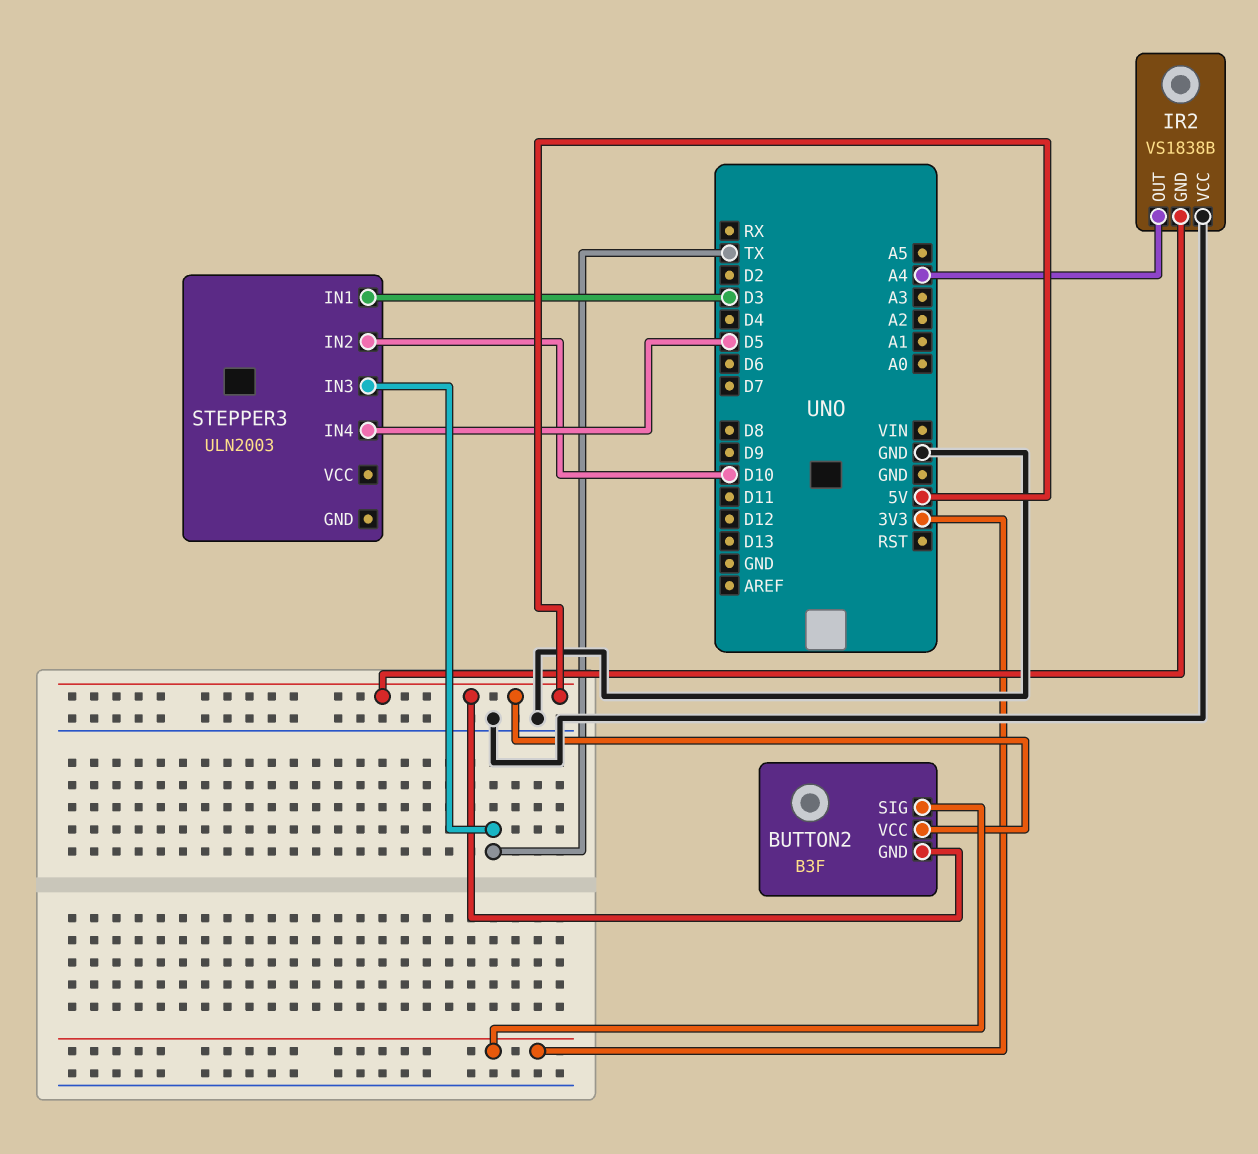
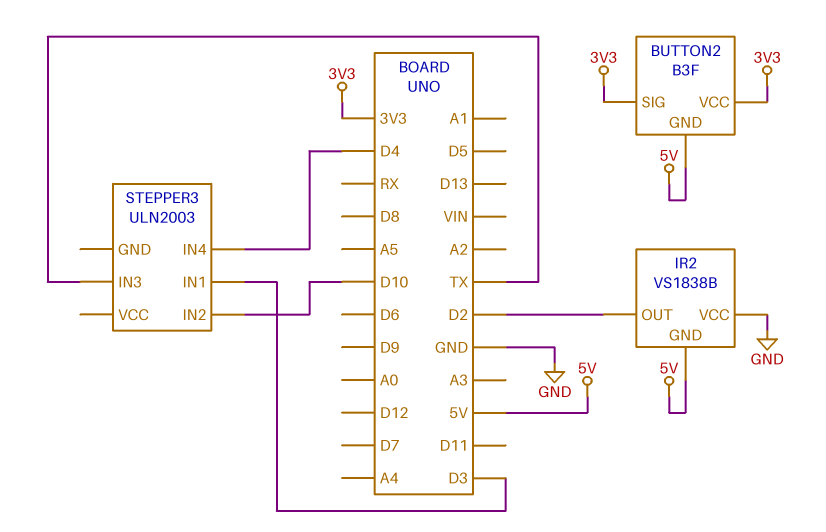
BUTTON2 pin VCC: 5V -> 3V3
IR2 pin OUT: A4 -> D2
STEPPER3 pin IN4: D5 -> D4

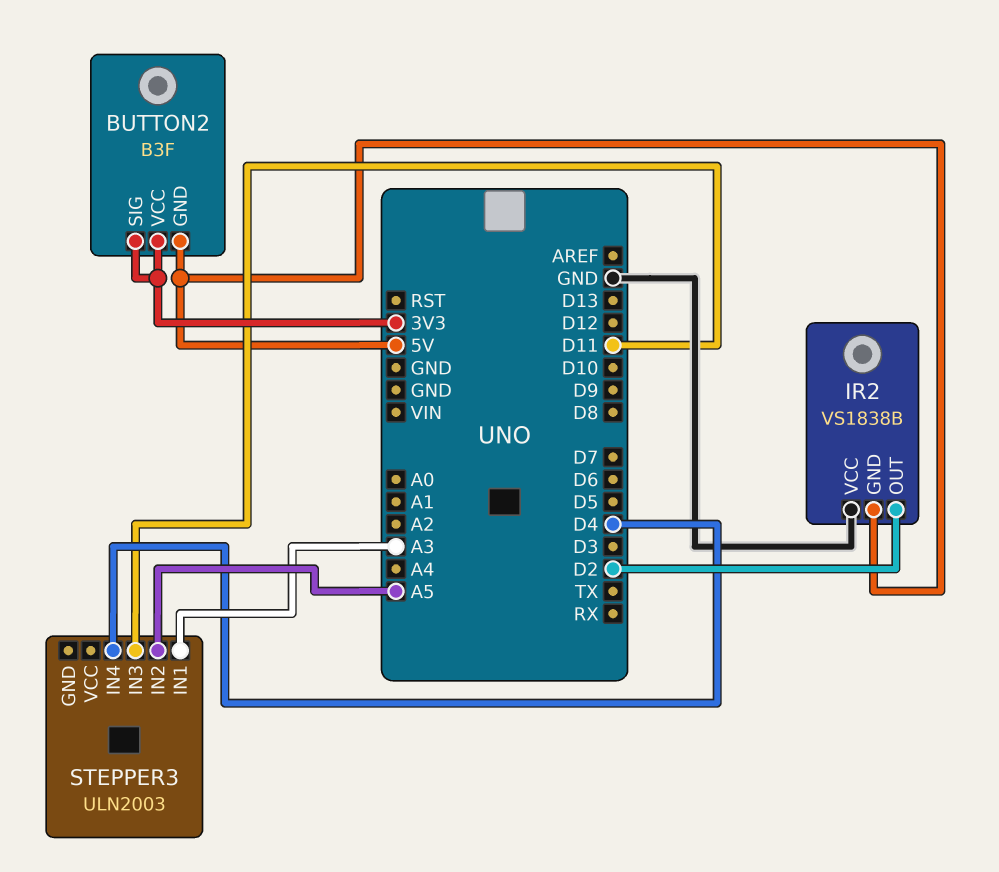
STEPPER3 pin IN1: D3 -> A3
STEPPER3 pin IN2: D10 -> A5
STEPPER3 pin IN3: TX -> D11

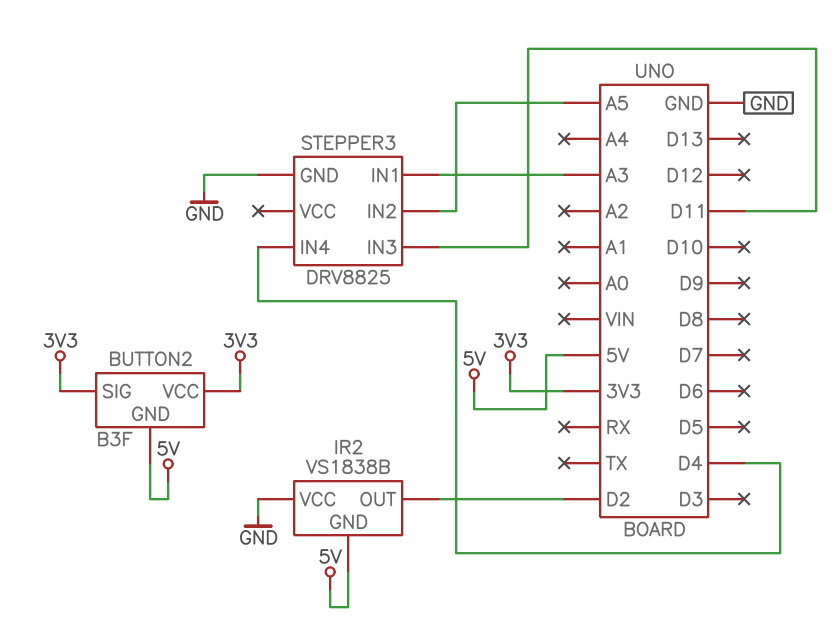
STEPPER3: ULN2003 -> DRV8825
STEPPER3 pin GND: none -> GND

